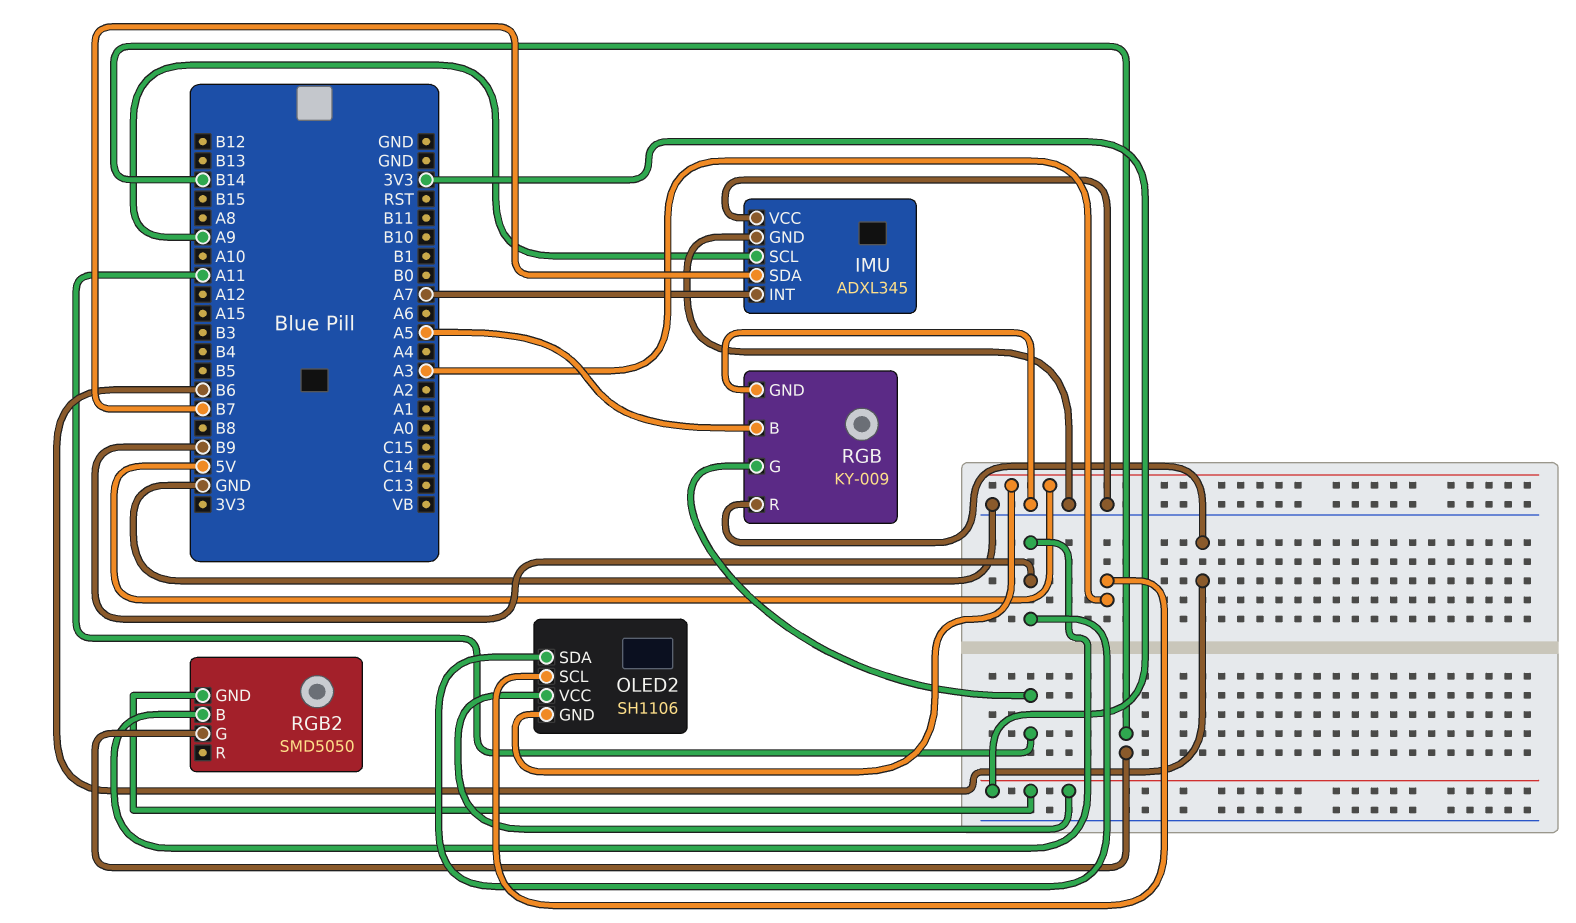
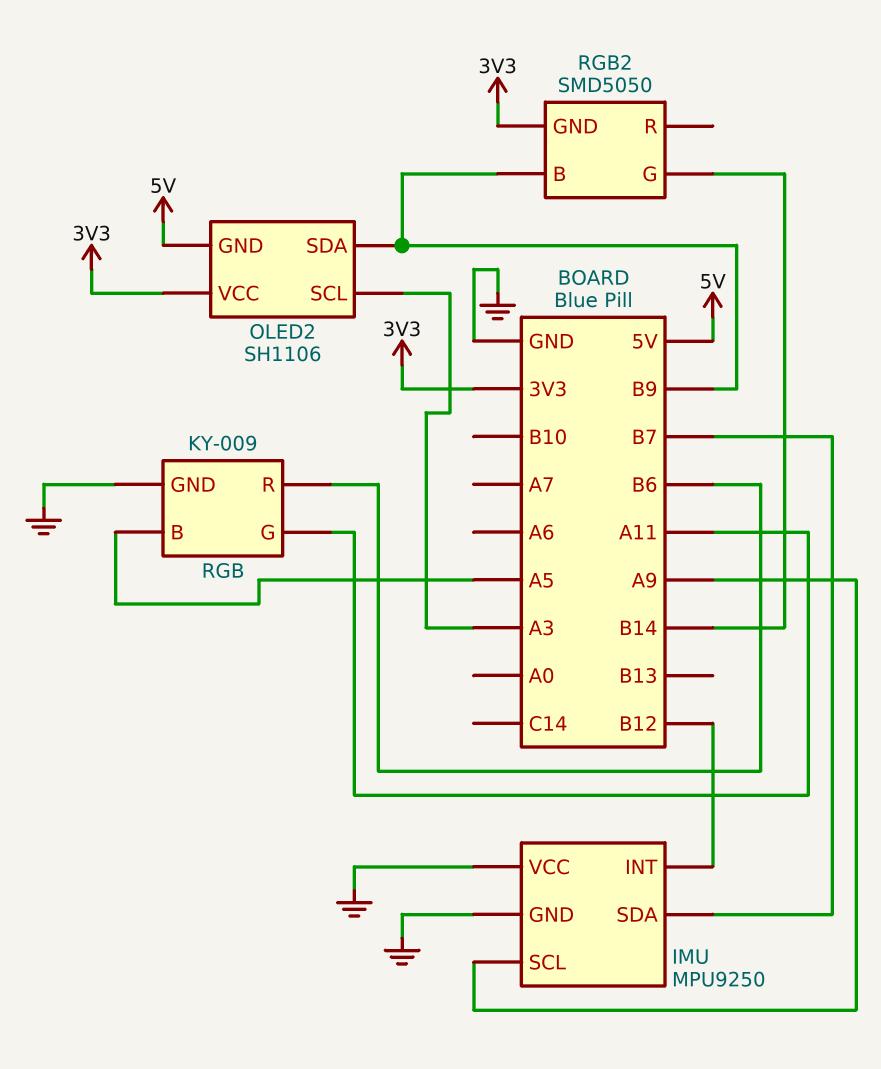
IMU: ADXL345 -> MPU9250
IMU pin INT: A7 -> B12

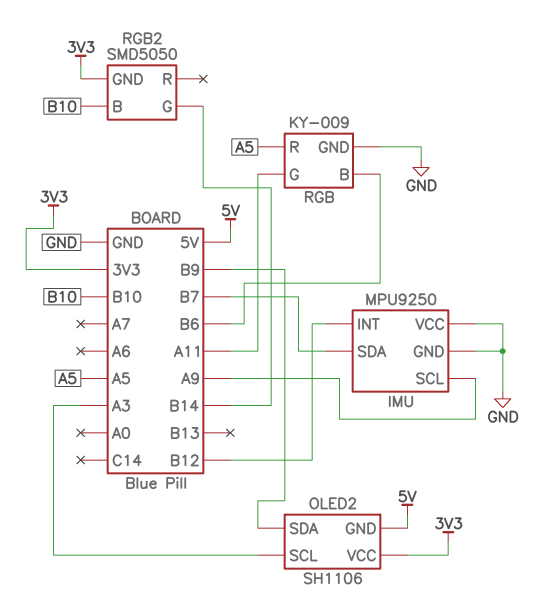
RGB pin B: A5 -> B6
RGB pin R: B6 -> A5
RGB2 pin B: B9 -> B10

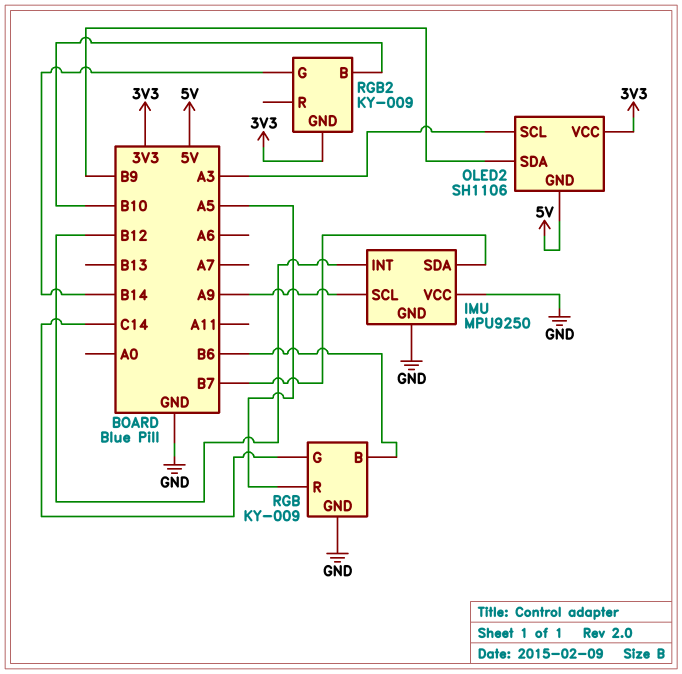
RGB pin G: A11 -> C14
RGB2: SMD5050 -> KY-009

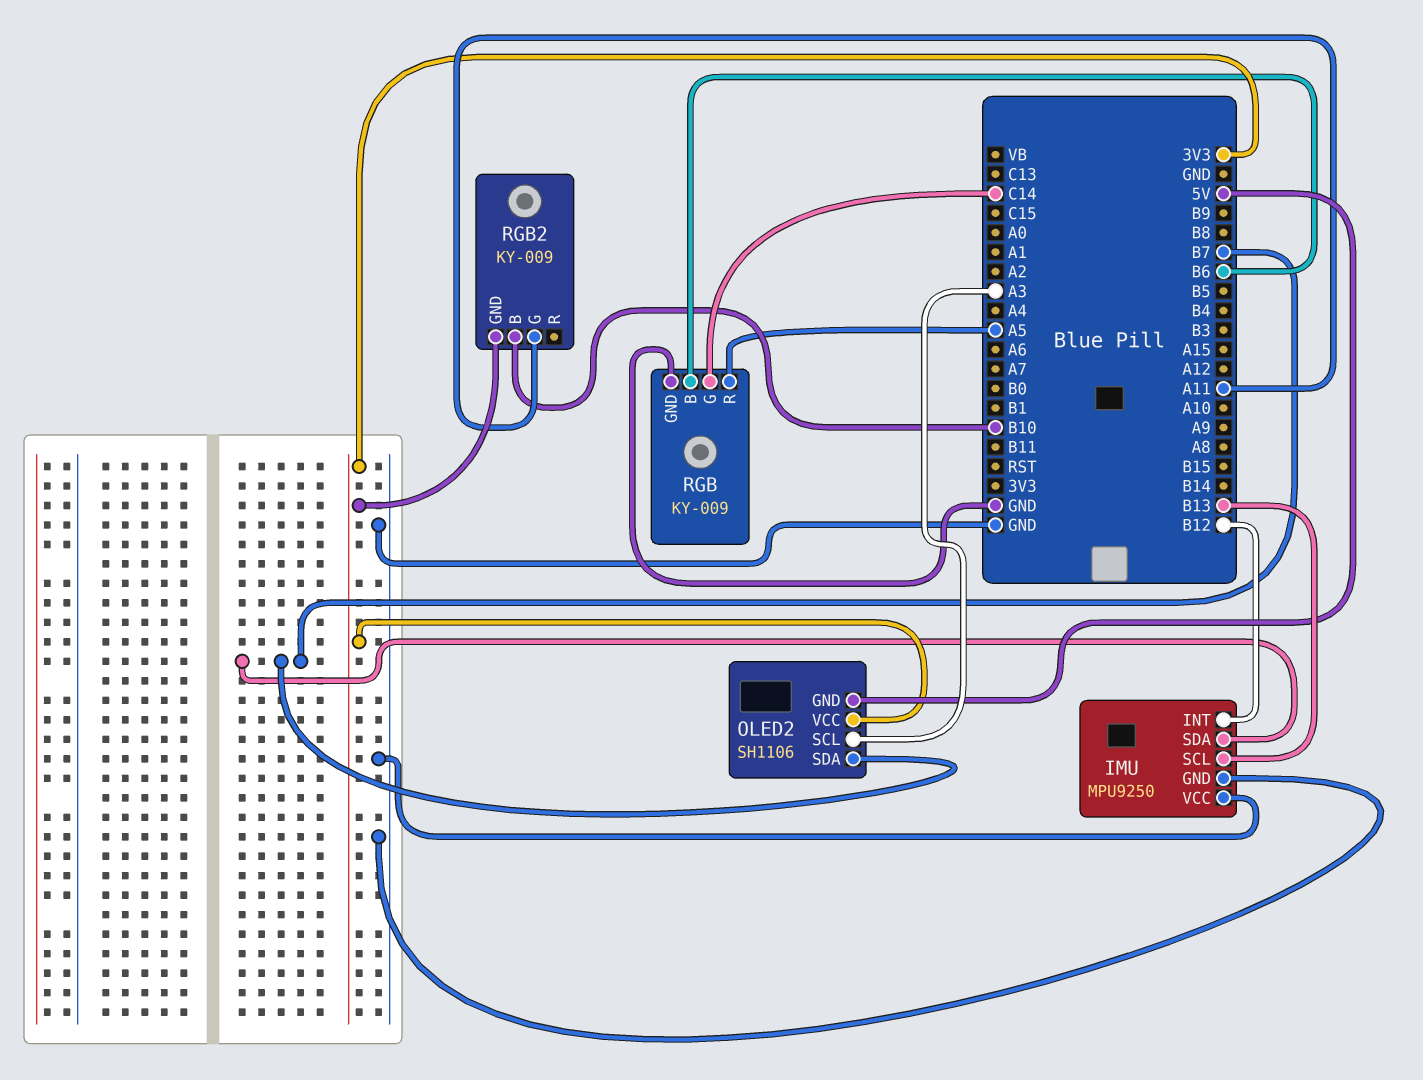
IMU pin SCL: A9 -> B13
OLED2 pin SDA: B9 -> B7
RGB2 pin G: B14 -> A11

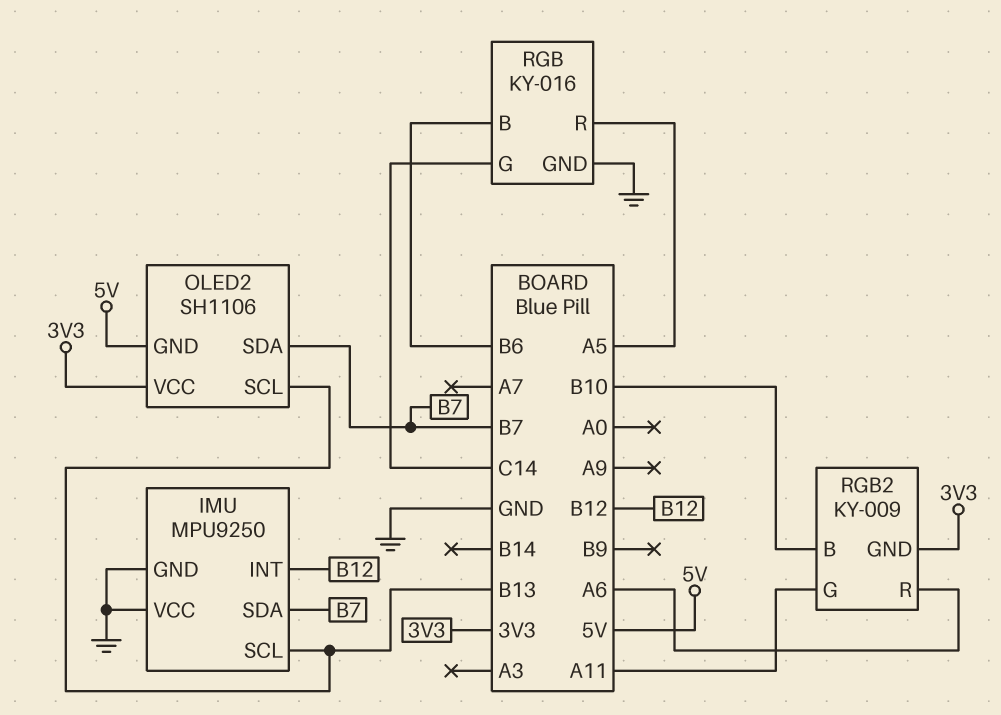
OLED2 pin SCL: A3 -> B13
RGB: KY-009 -> KY-016
RGB2 pin R: none -> A6

